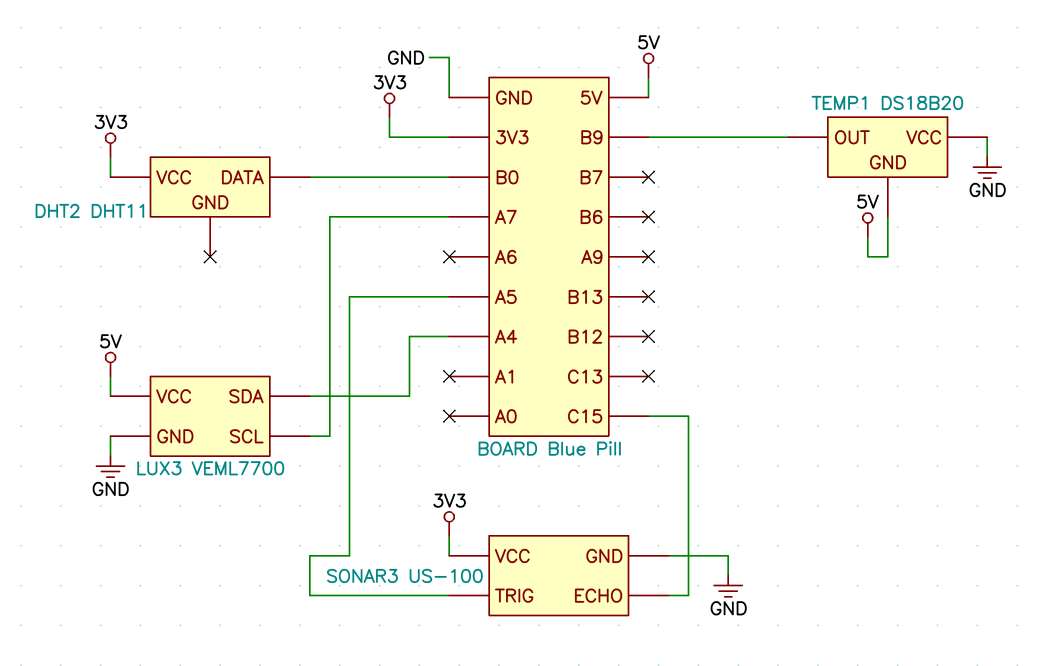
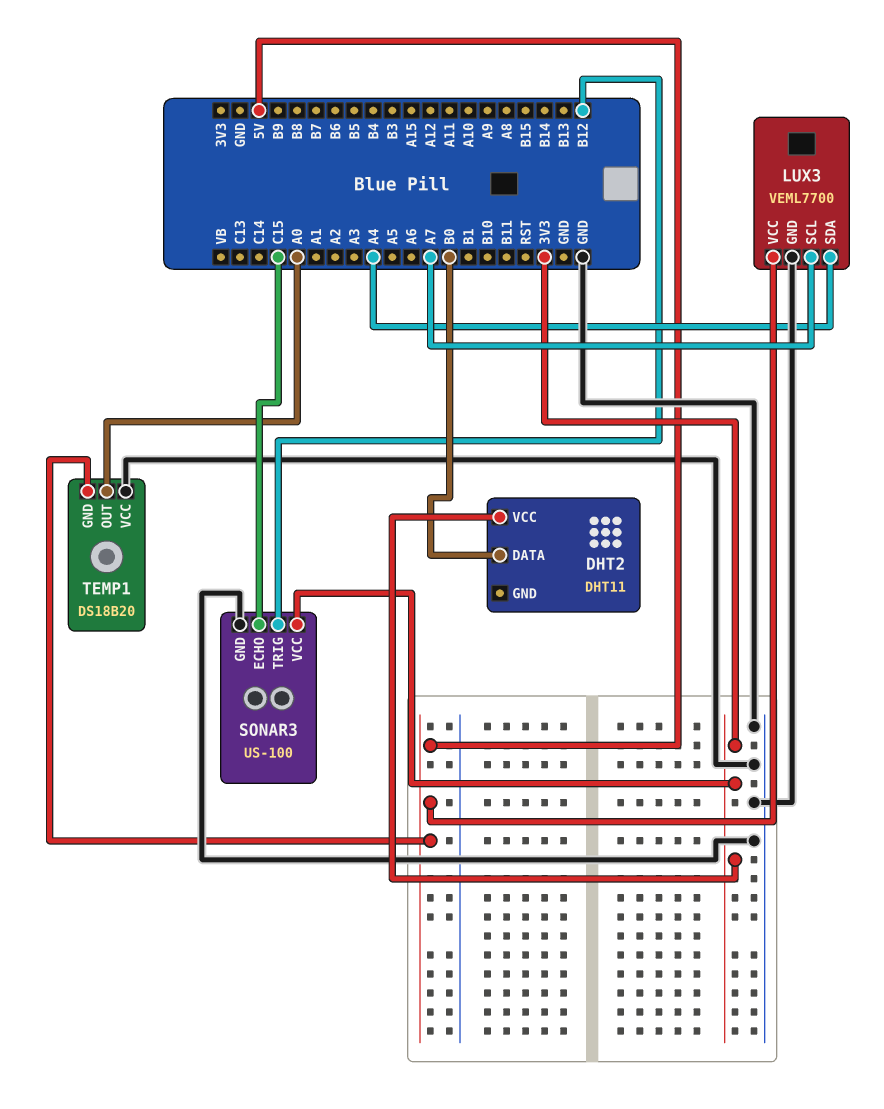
SONAR3 pin TRIG: A5 -> B12
TEMP1 pin OUT: B9 -> A0

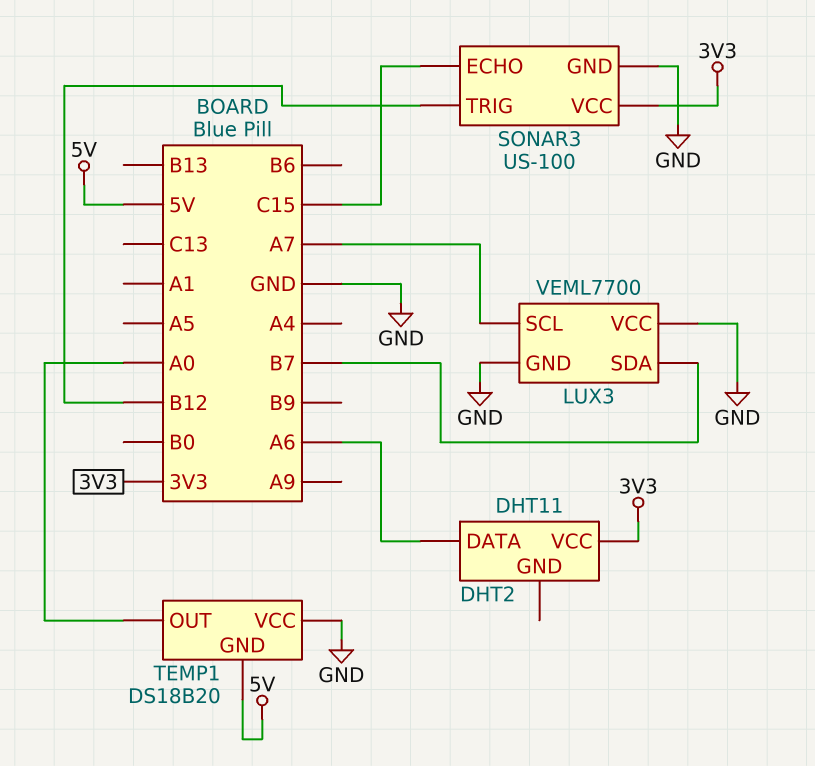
DHT2 pin DATA: B0 -> A6
LUX3 pin SDA: A4 -> B7
LUX3 pin VCC: 5V -> GND

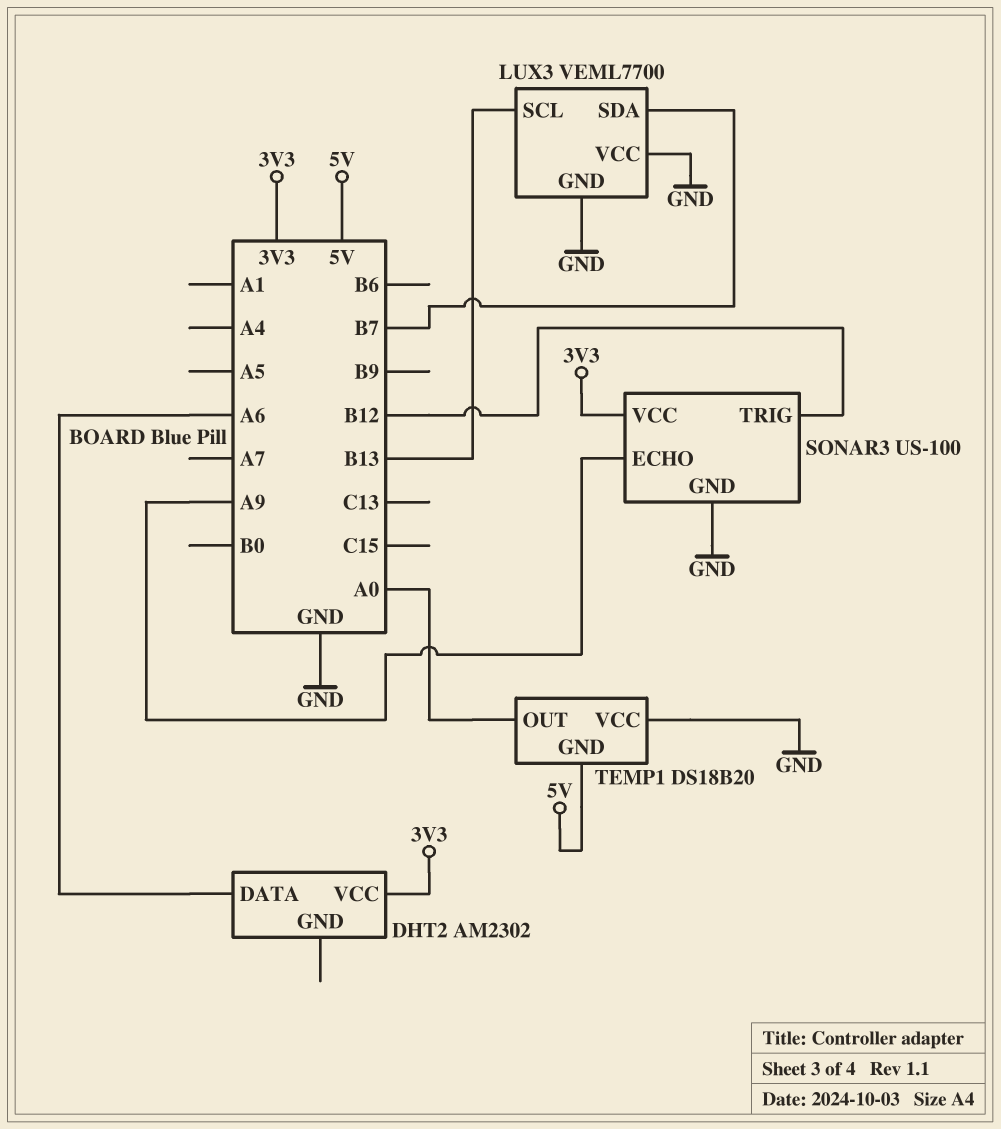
DHT2: DHT11 -> AM2302
LUX3 pin SCL: A7 -> B13
SONAR3 pin ECHO: C15 -> A9

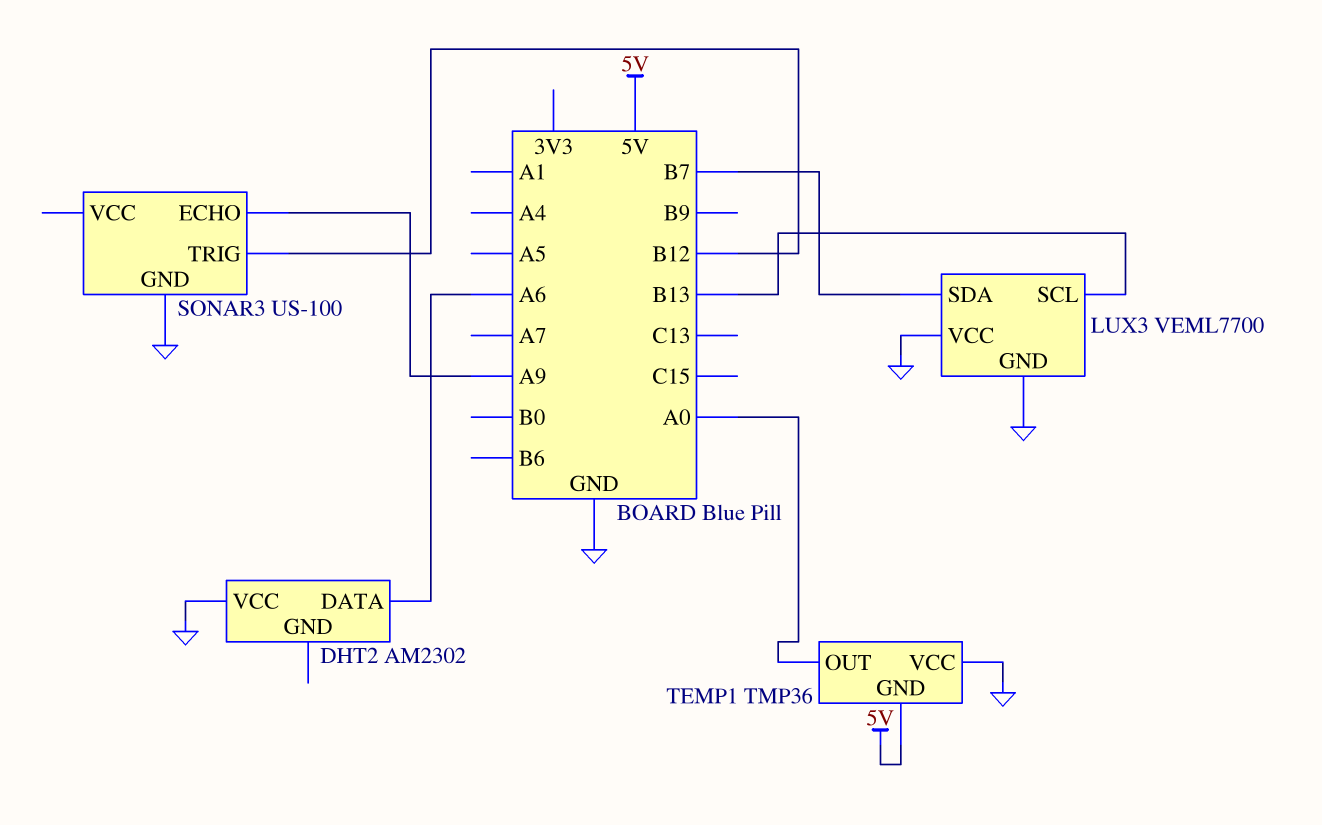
DHT2 pin VCC: 3V3 -> GND
SONAR3 pin VCC: 3V3 -> none
TEMP1: DS18B20 -> TMP36

